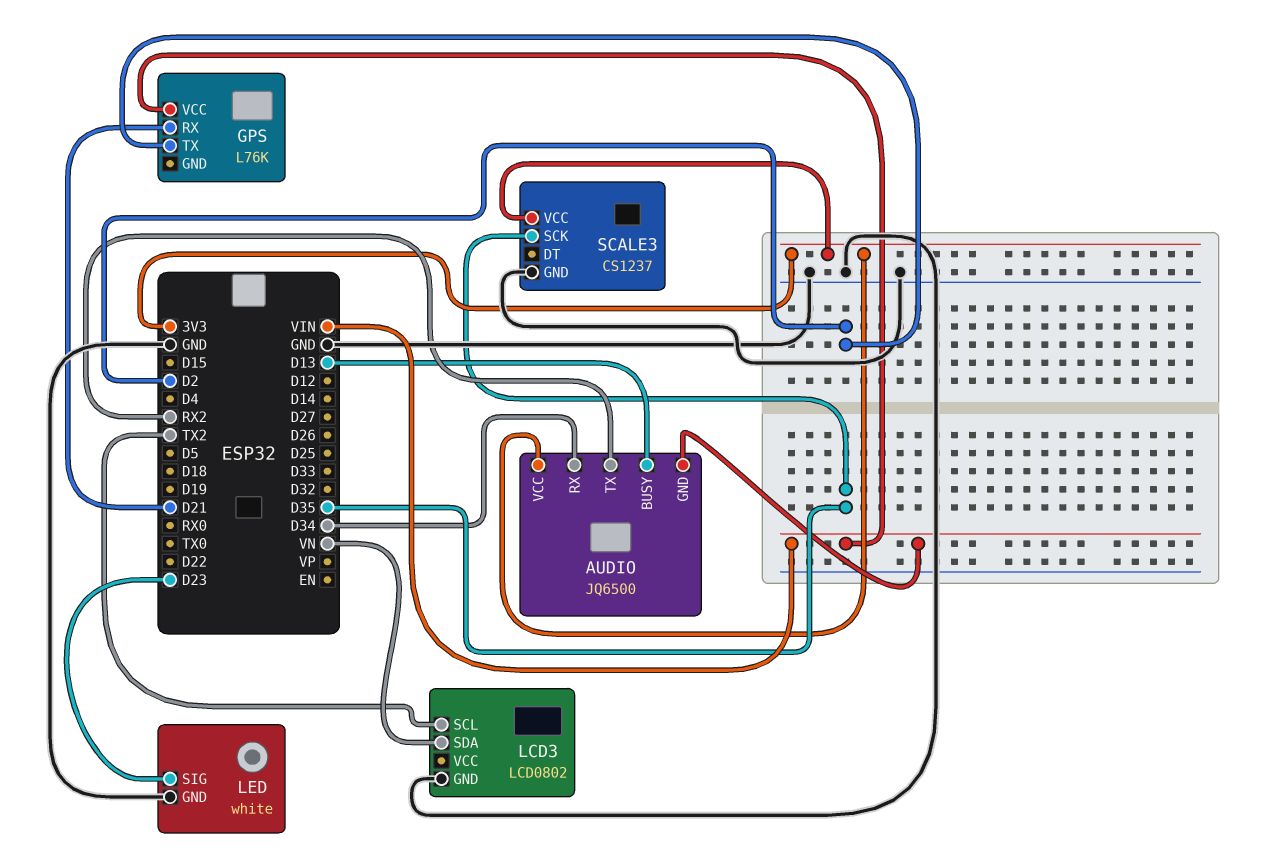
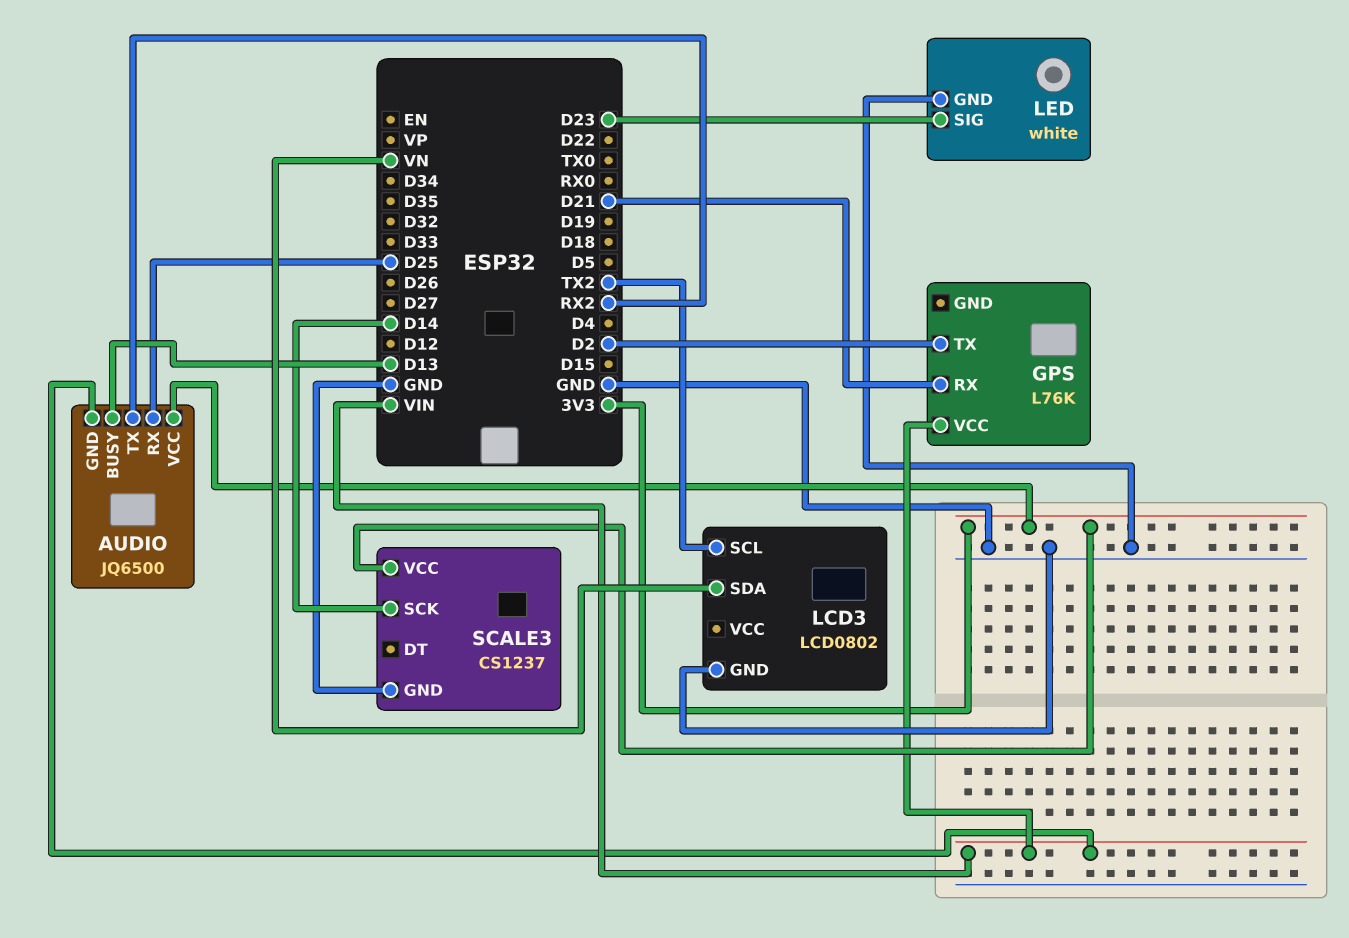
AUDIO pin RX: D34 -> D25
SCALE3 pin SCK: D35 -> D14

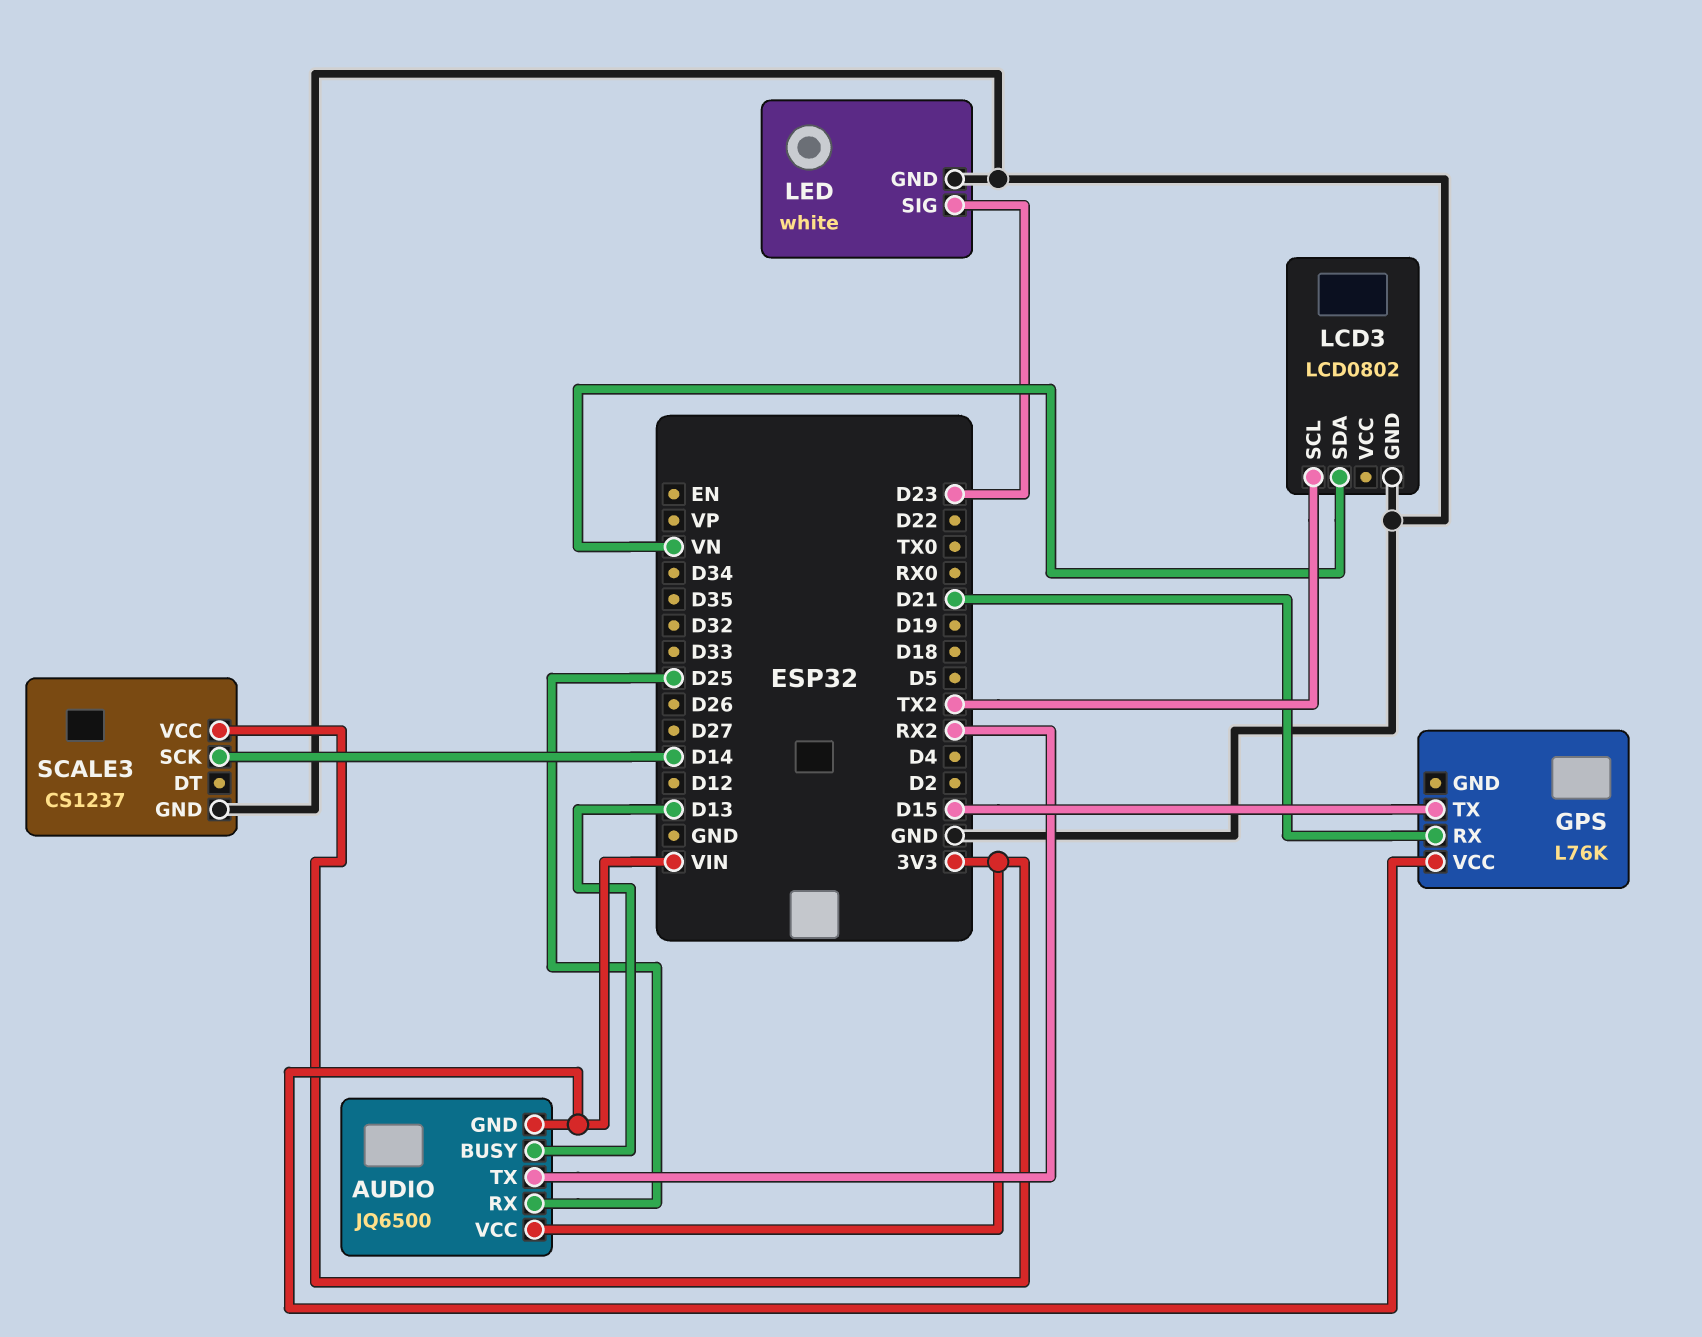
GPS pin TX: D2 -> D15

